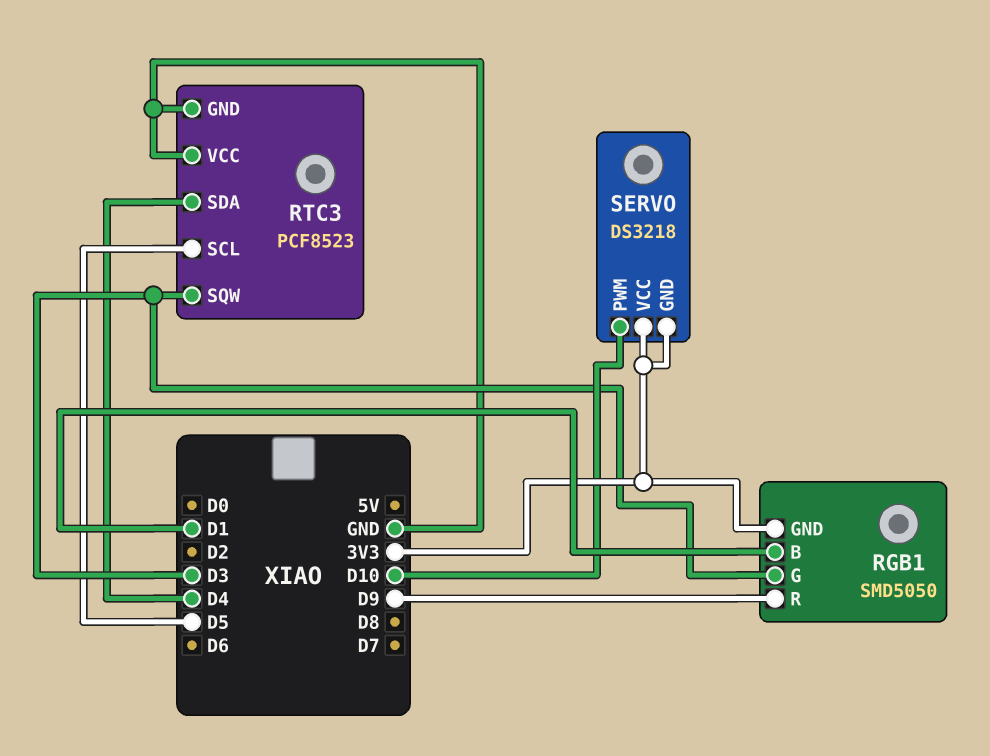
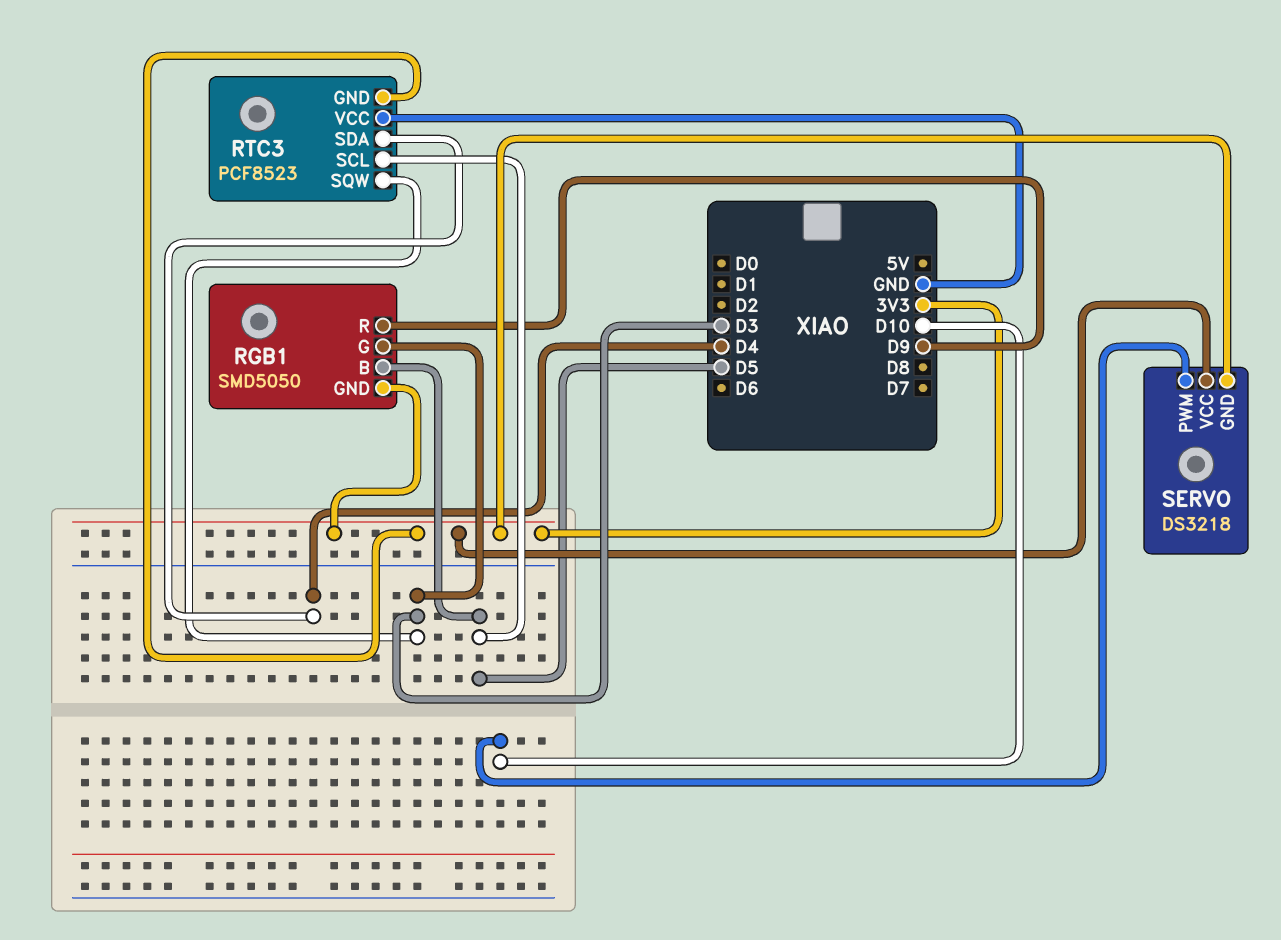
RGB1 pin B: D1 -> D5
RTC3 pin GND: GND -> 3V3

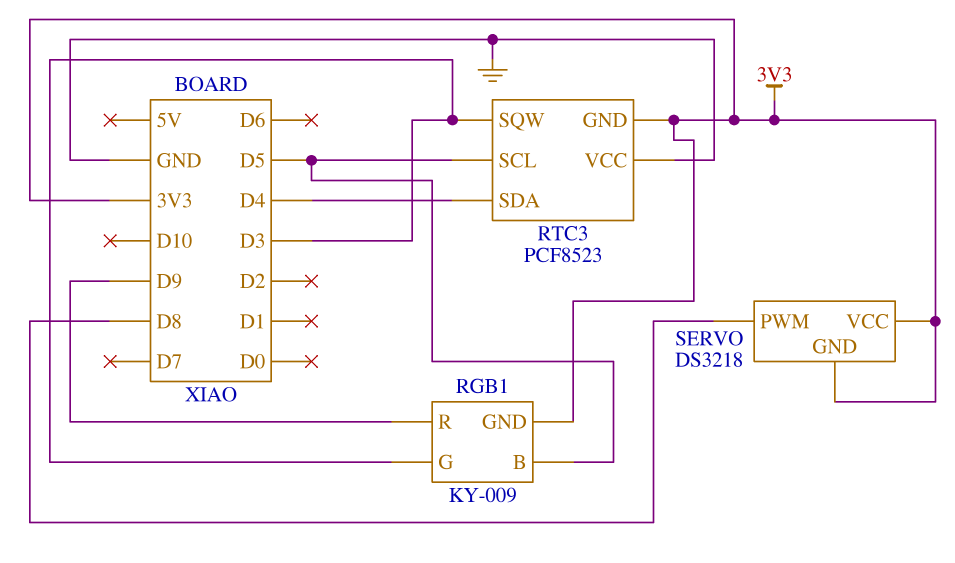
RGB1: SMD5050 -> KY-009
SERVO pin PWM: D10 -> D8

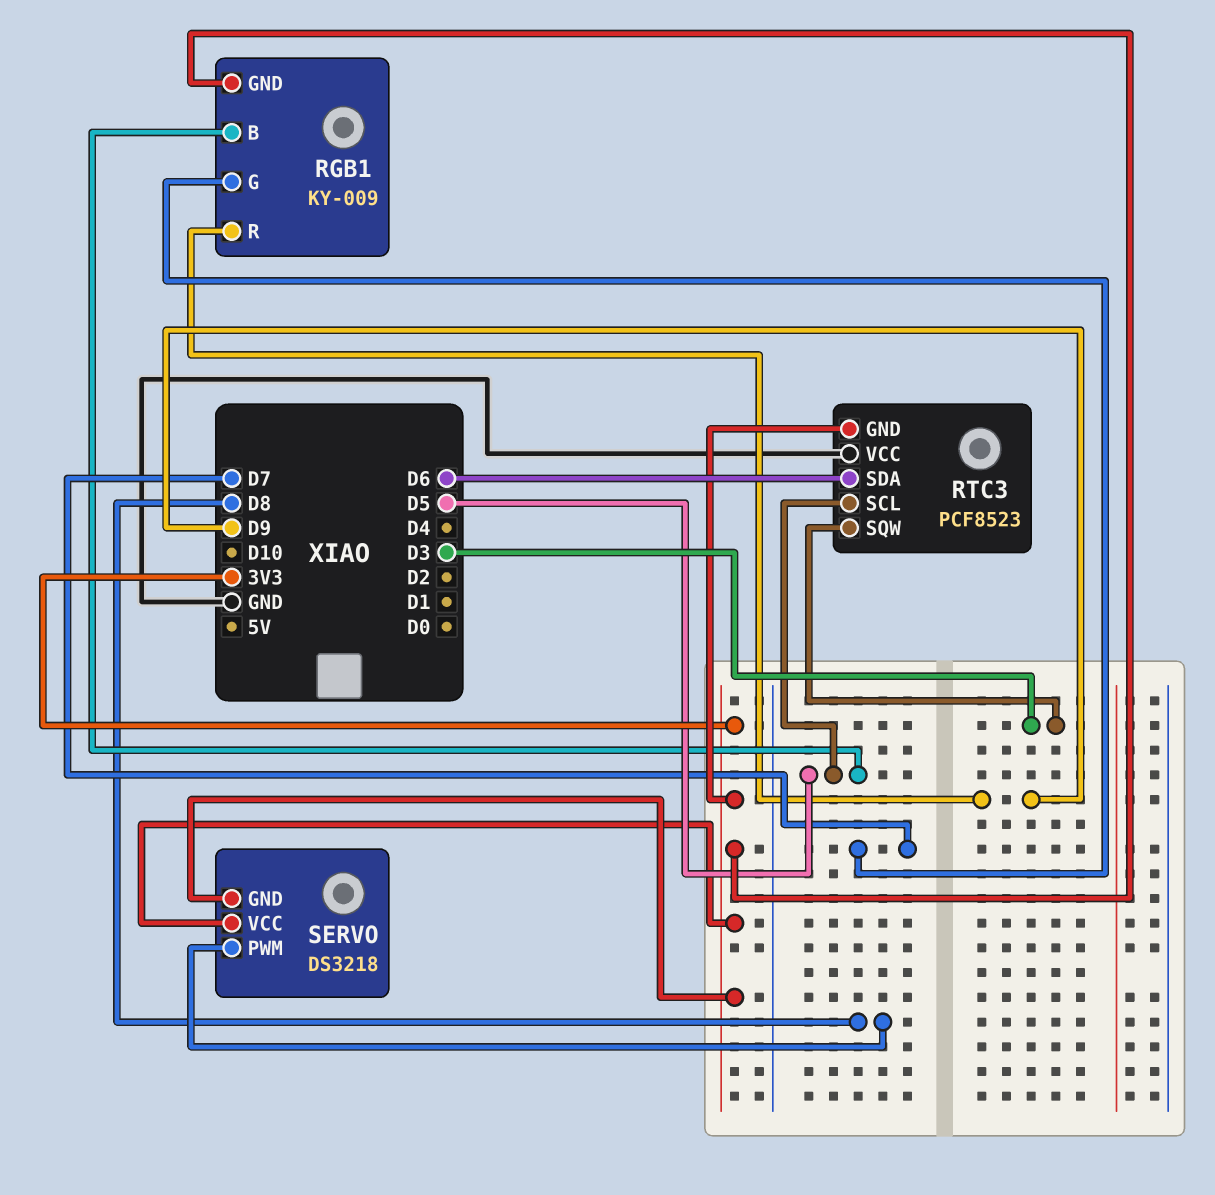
RGB1 pin G: D3 -> D7
RTC3 pin SDA: D4 -> D6

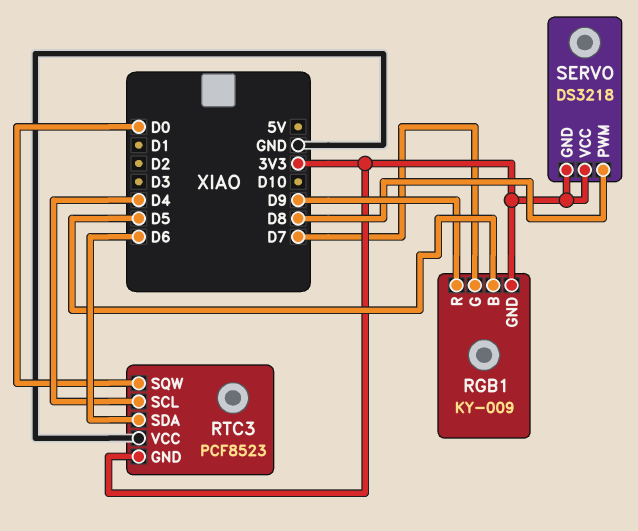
RTC3 pin SCL: D5 -> D4
RTC3 pin SQW: D3 -> D0

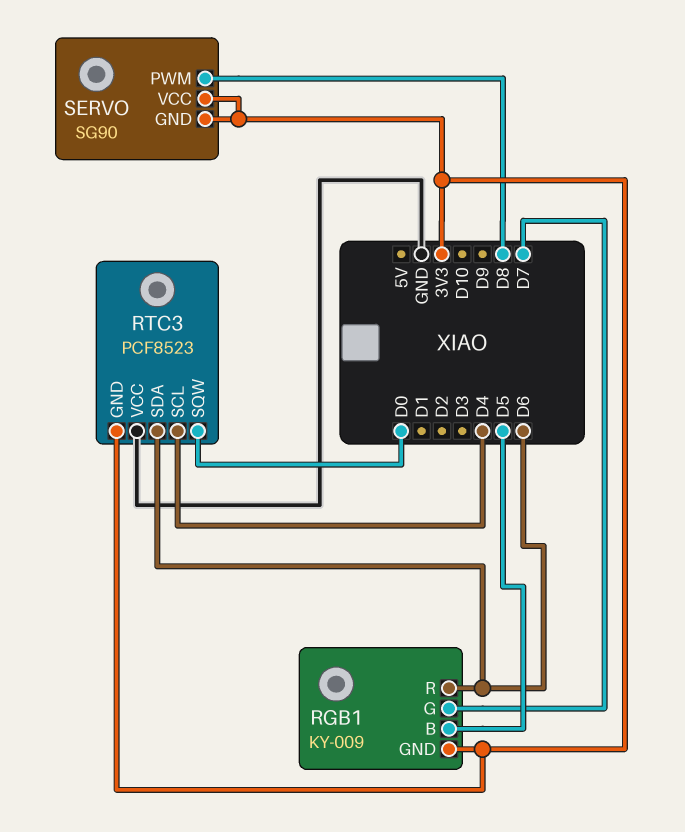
RGB1 pin R: D9 -> D6
SERVO: DS3218 -> SG90

